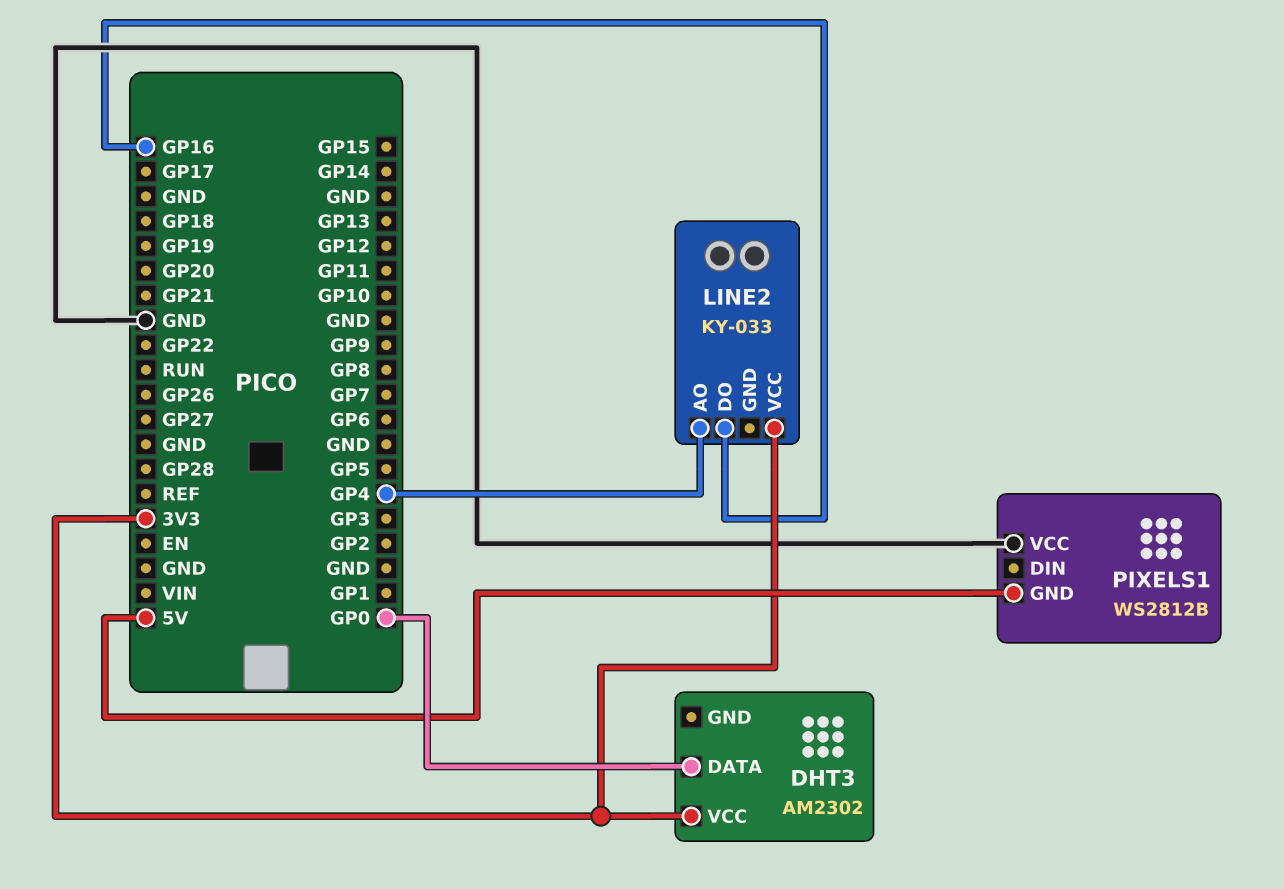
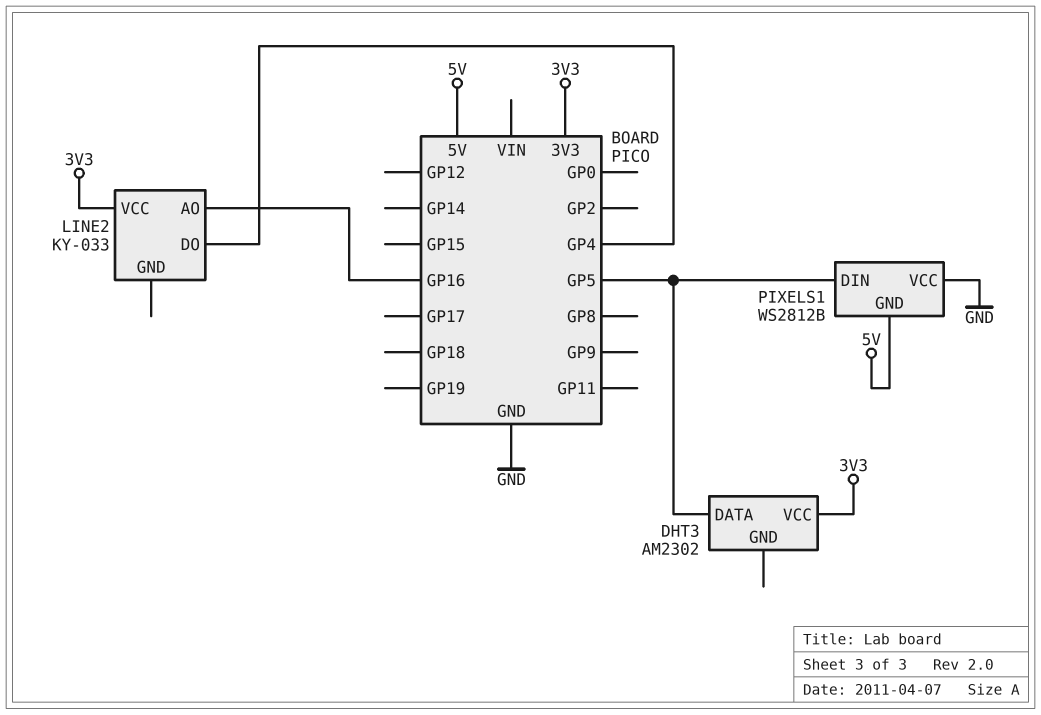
DHT3 pin DATA: GP0 -> GP5
LINE2 pin AO: GP4 -> GP16
LINE2 pin DO: GP16 -> GP4
PIXELS1 pin DIN: none -> GP5

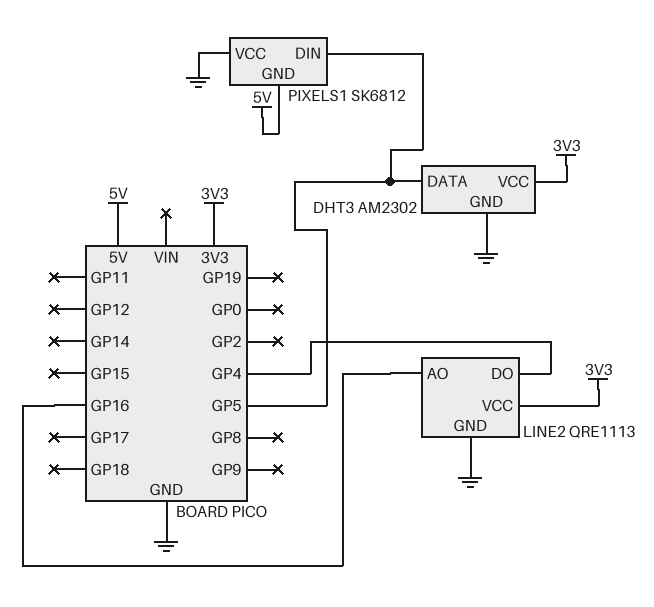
DHT3 pin GND: none -> GND
LINE2: KY-033 -> QRE1113
LINE2 pin GND: none -> GND
PIXELS1: WS2812B -> SK6812

